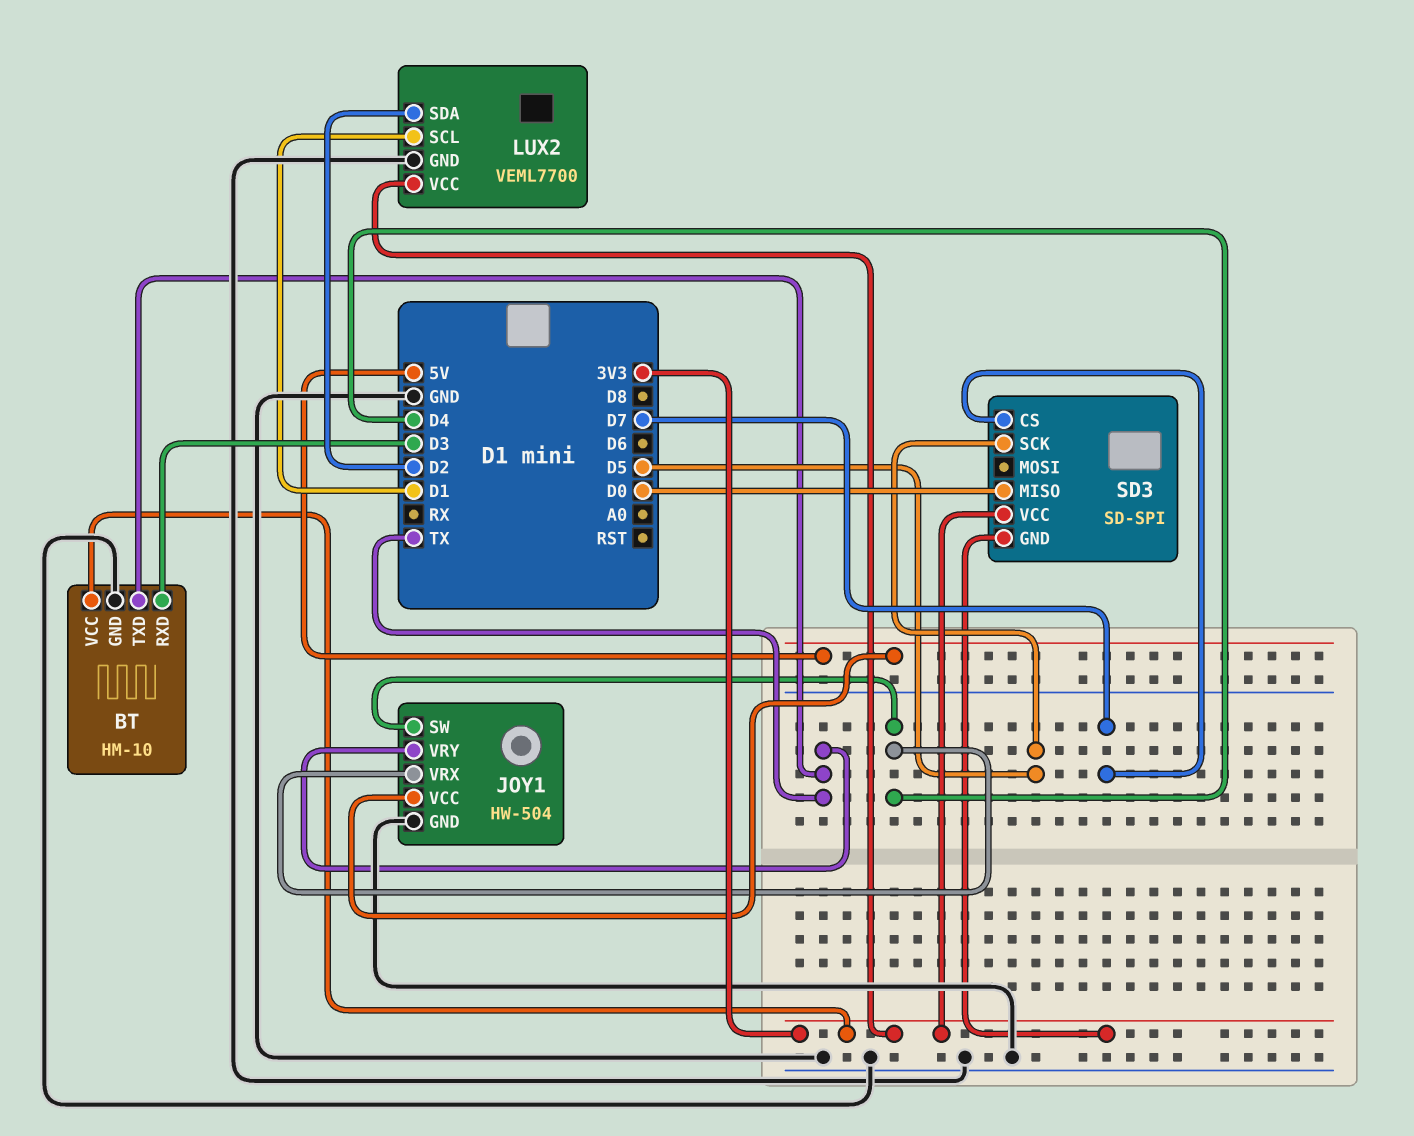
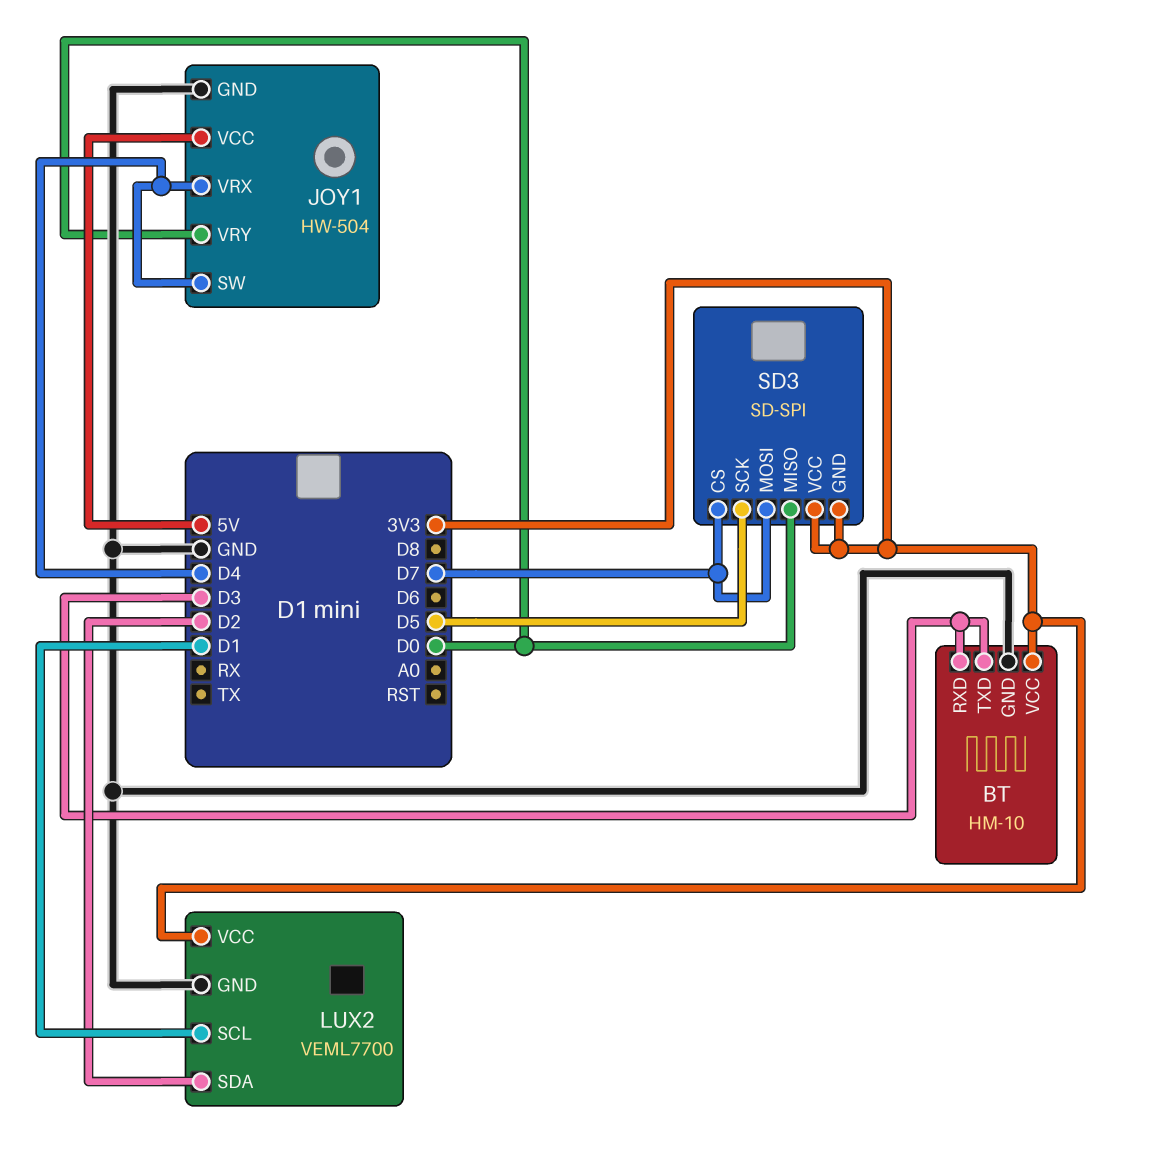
BT pin TXD: TX -> D3
JOY1 pin VRY: TX -> D0
SD3 pin MOSI: none -> D7

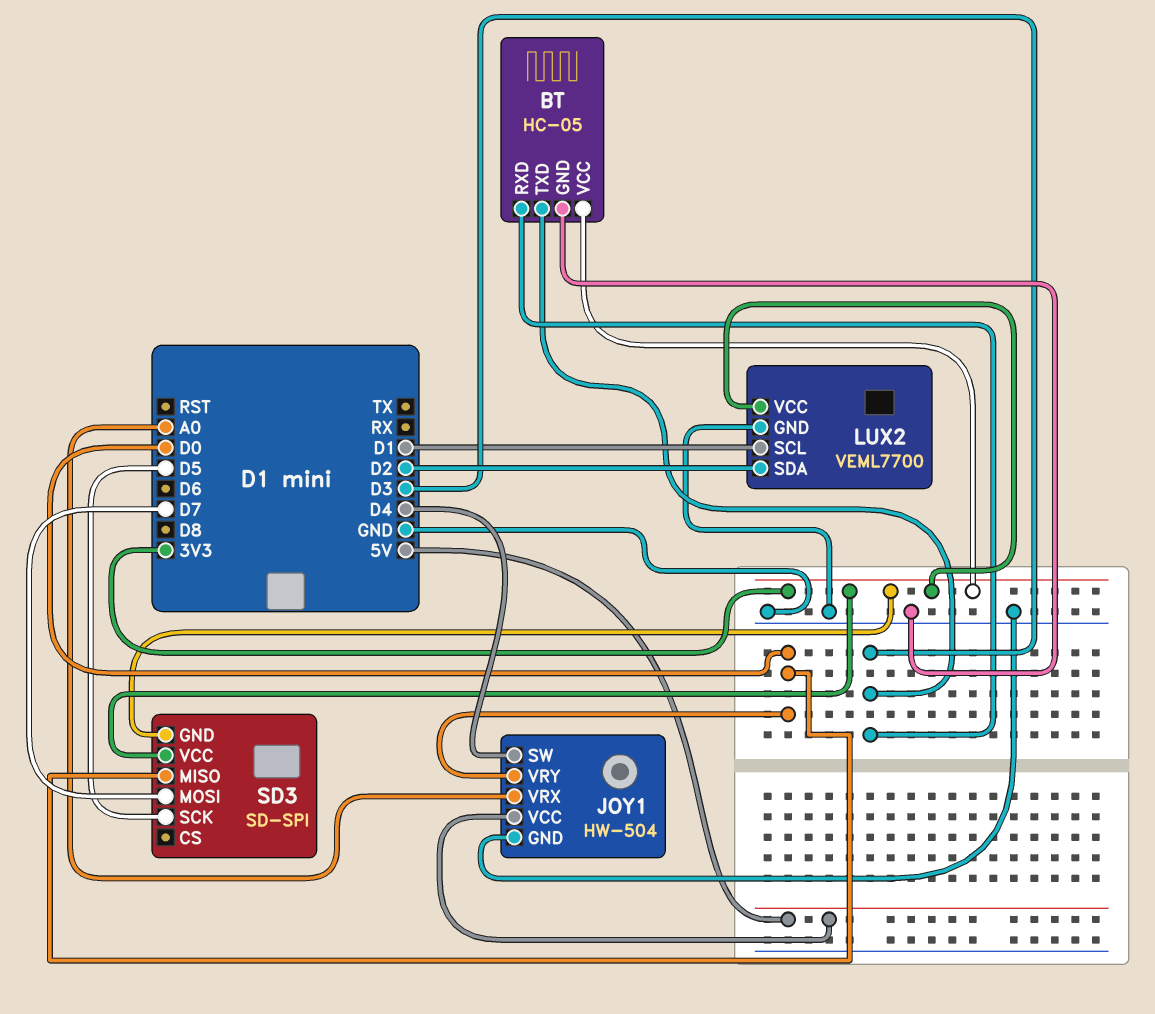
BT: HM-10 -> HC-05
JOY1 pin VRX: D4 -> A0
SD3 pin CS: D7 -> none

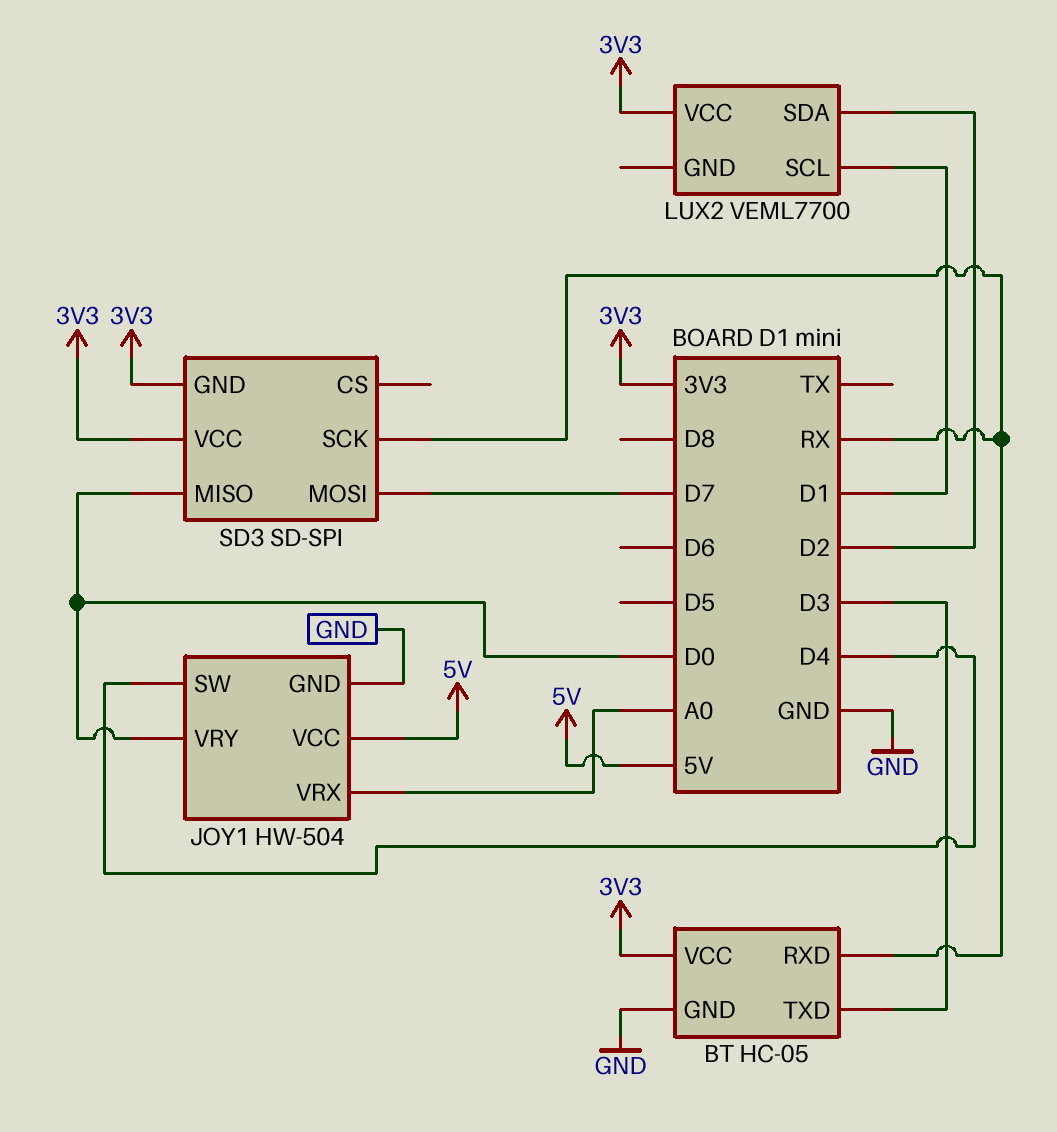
BT pin RXD: D3 -> RX
LUX2 pin GND: GND -> none
SD3 pin SCK: D5 -> RX

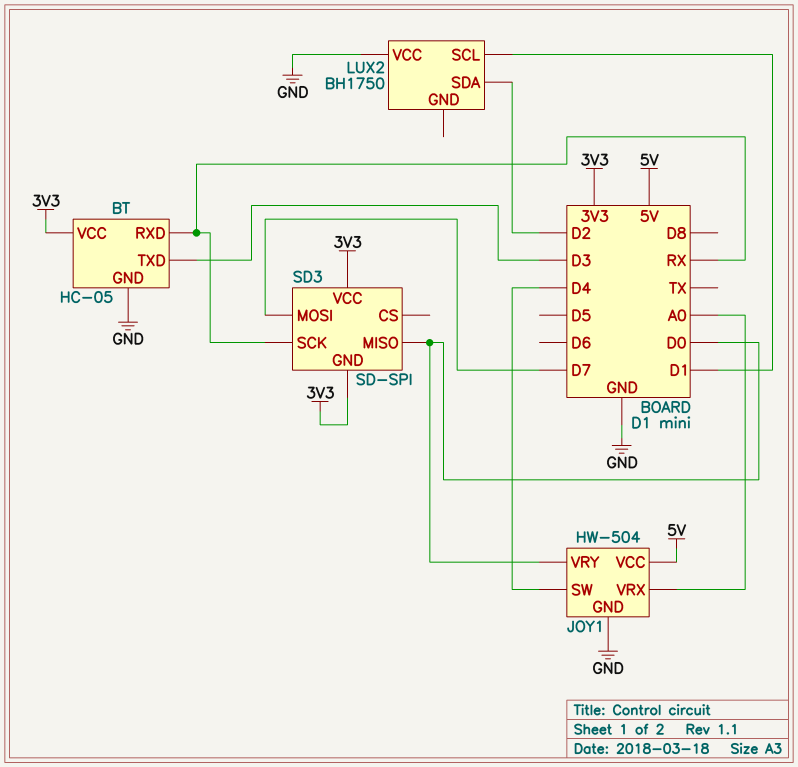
LUX2: VEML7700 -> BH1750
LUX2 pin VCC: 3V3 -> GND

